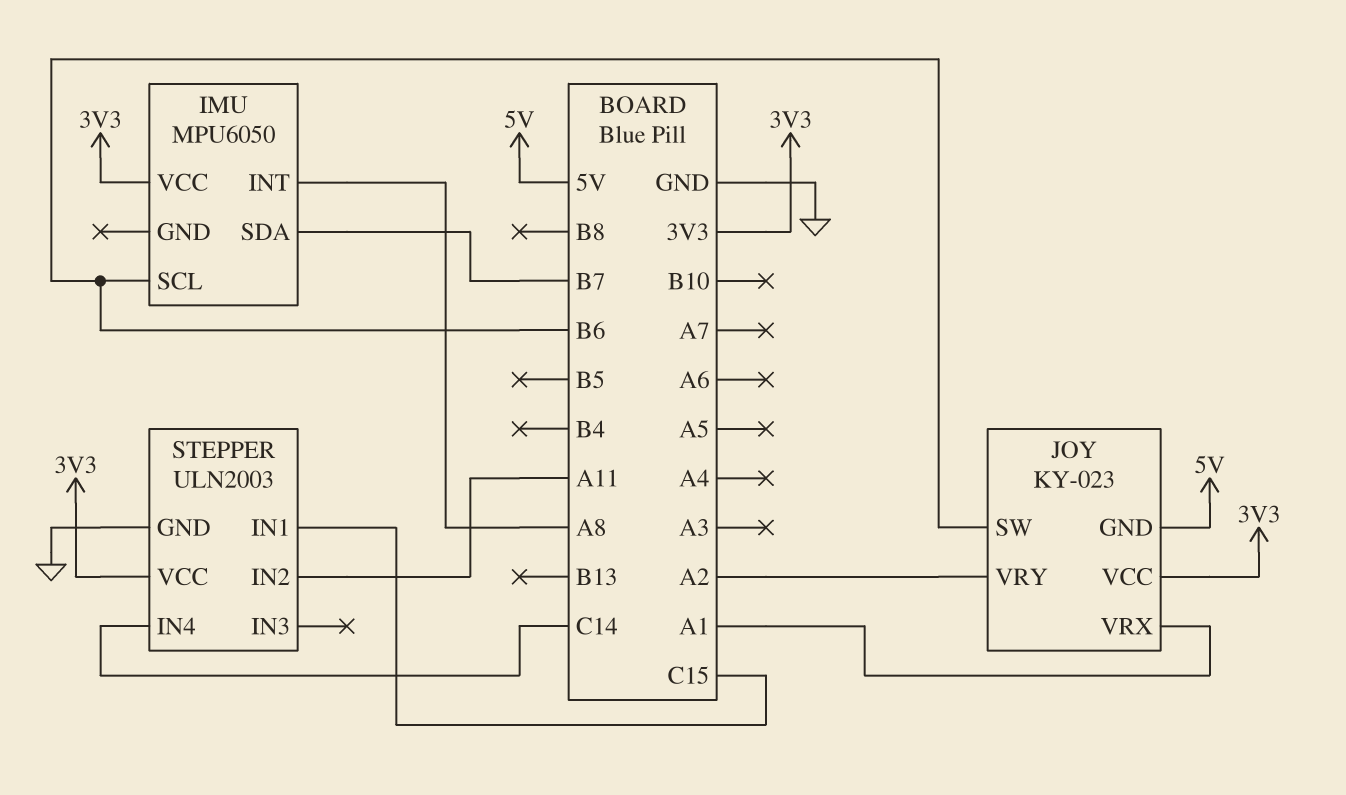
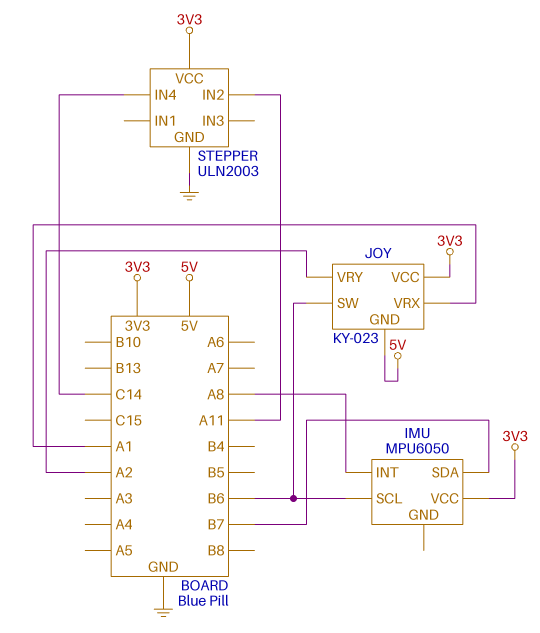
STEPPER pin IN1: C15 -> none

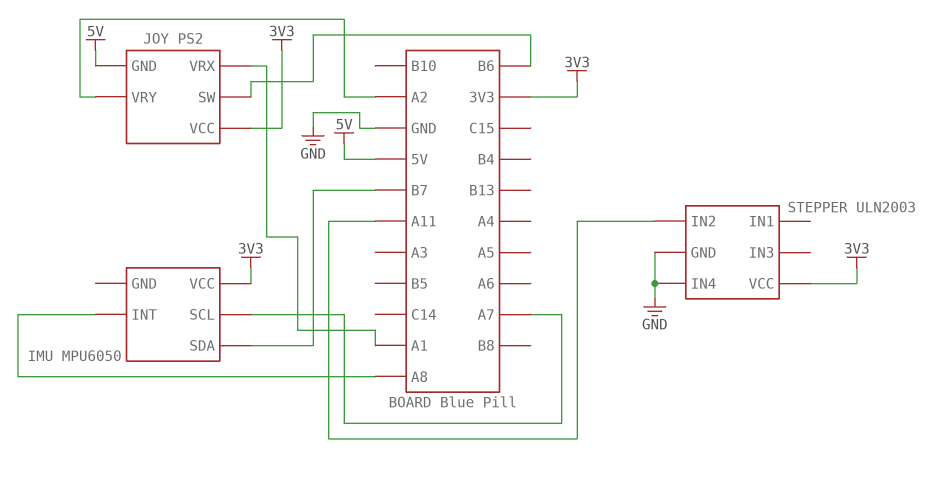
IMU pin SCL: B6 -> A7
JOY: KY-023 -> PS2
STEPPER pin IN4: C14 -> GND

